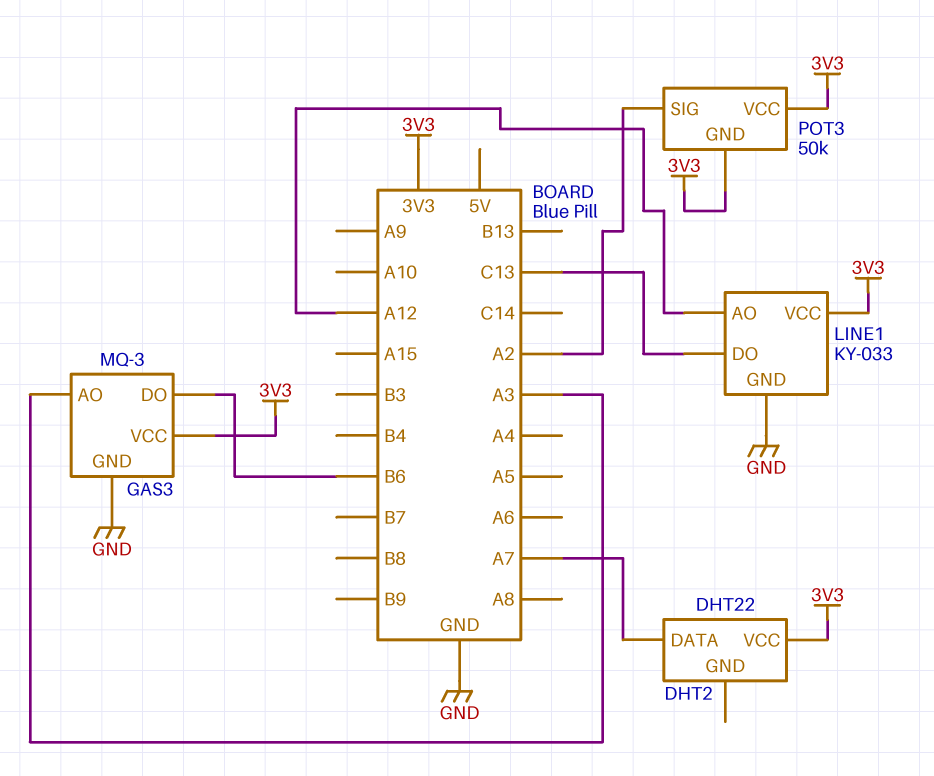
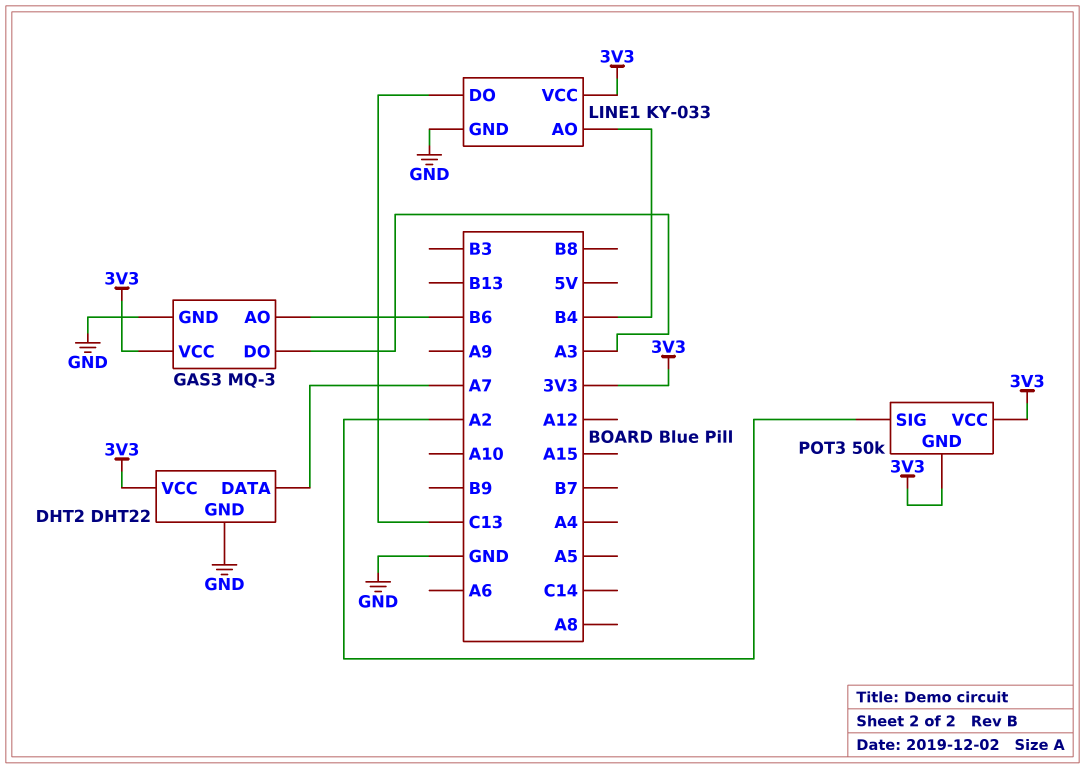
DHT2 pin GND: none -> GND
GAS3 pin AO: A3 -> B6
GAS3 pin DO: B6 -> A3
LINE1 pin AO: A12 -> B4

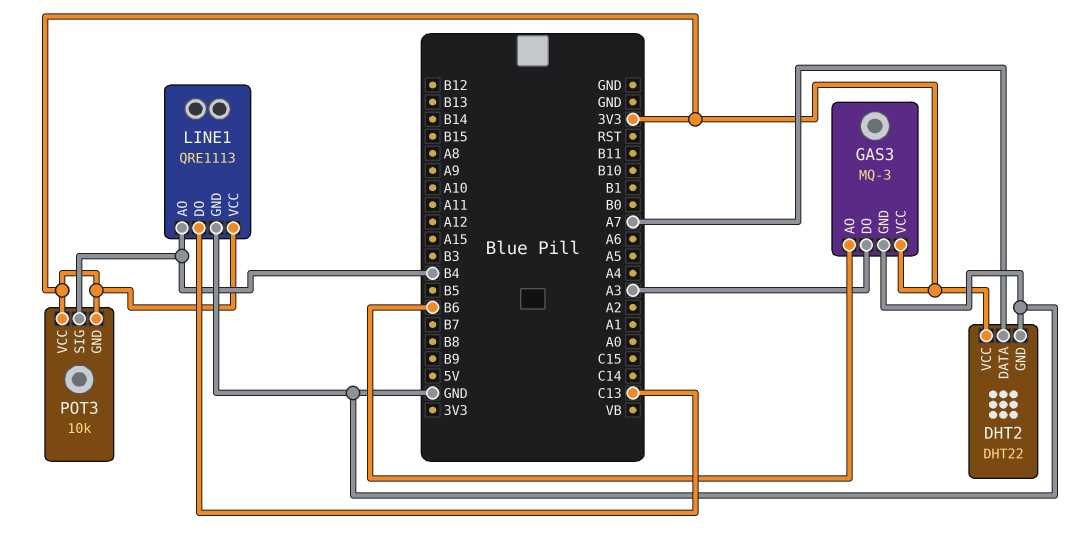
LINE1: KY-033 -> QRE1113
POT3: 50k -> 10k
POT3 pin SIG: A2 -> B4

